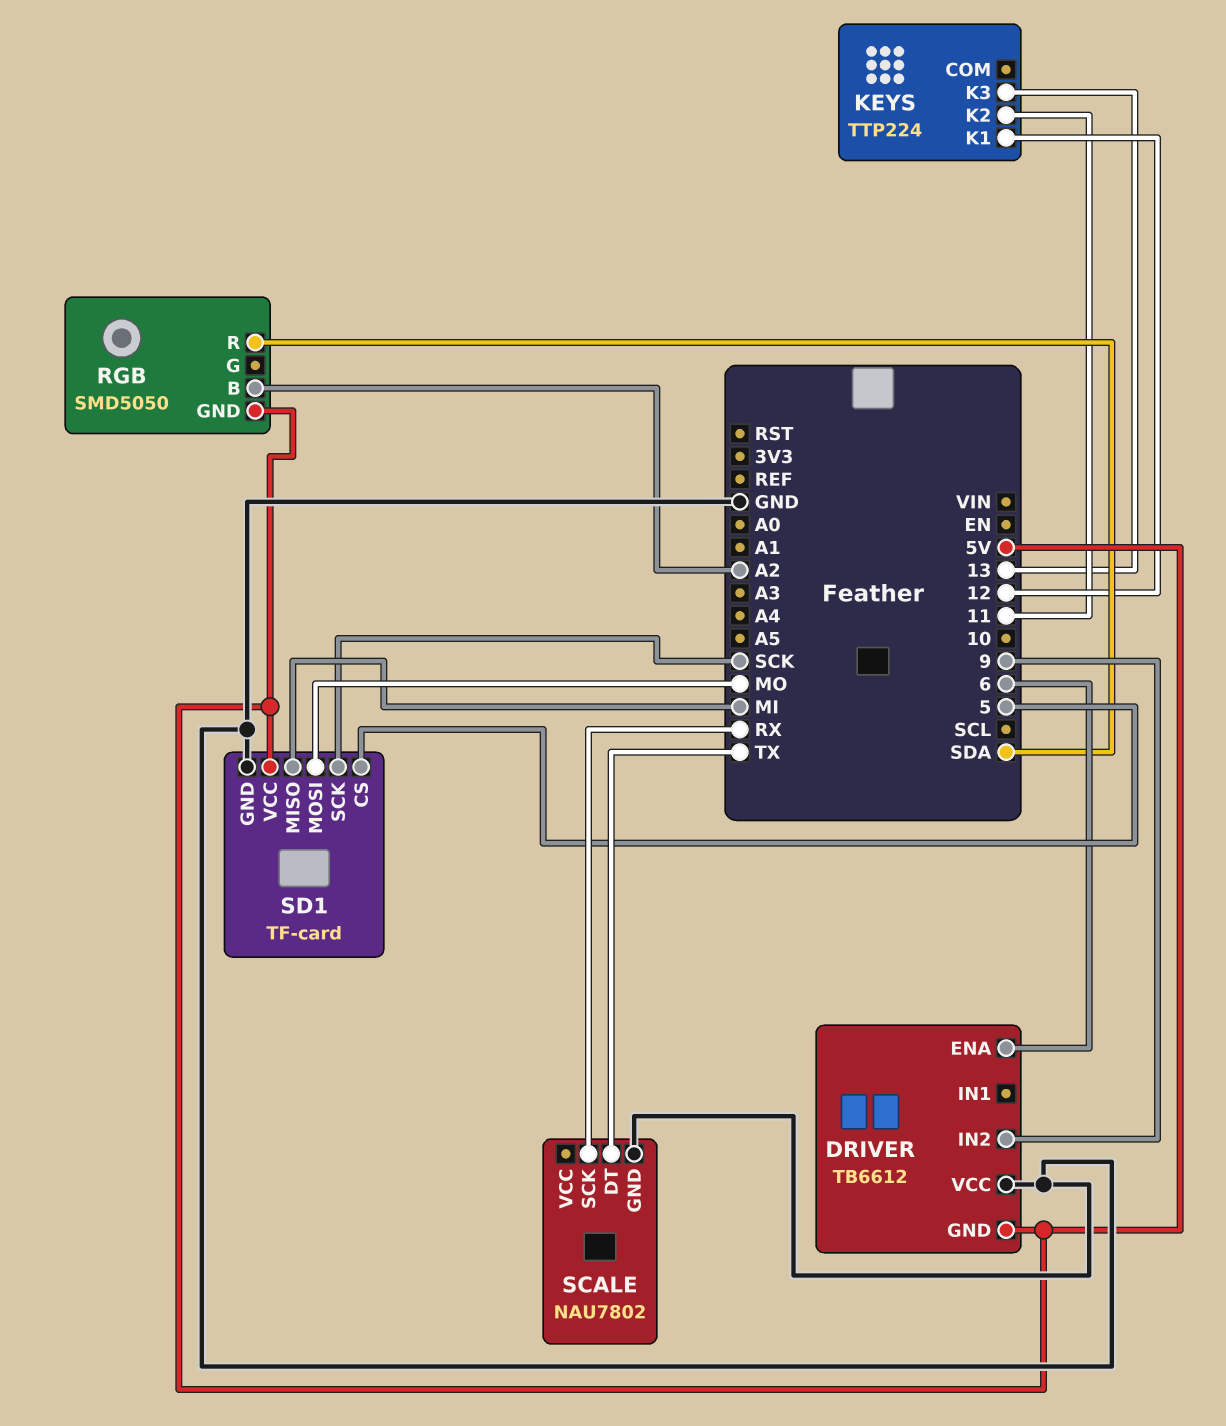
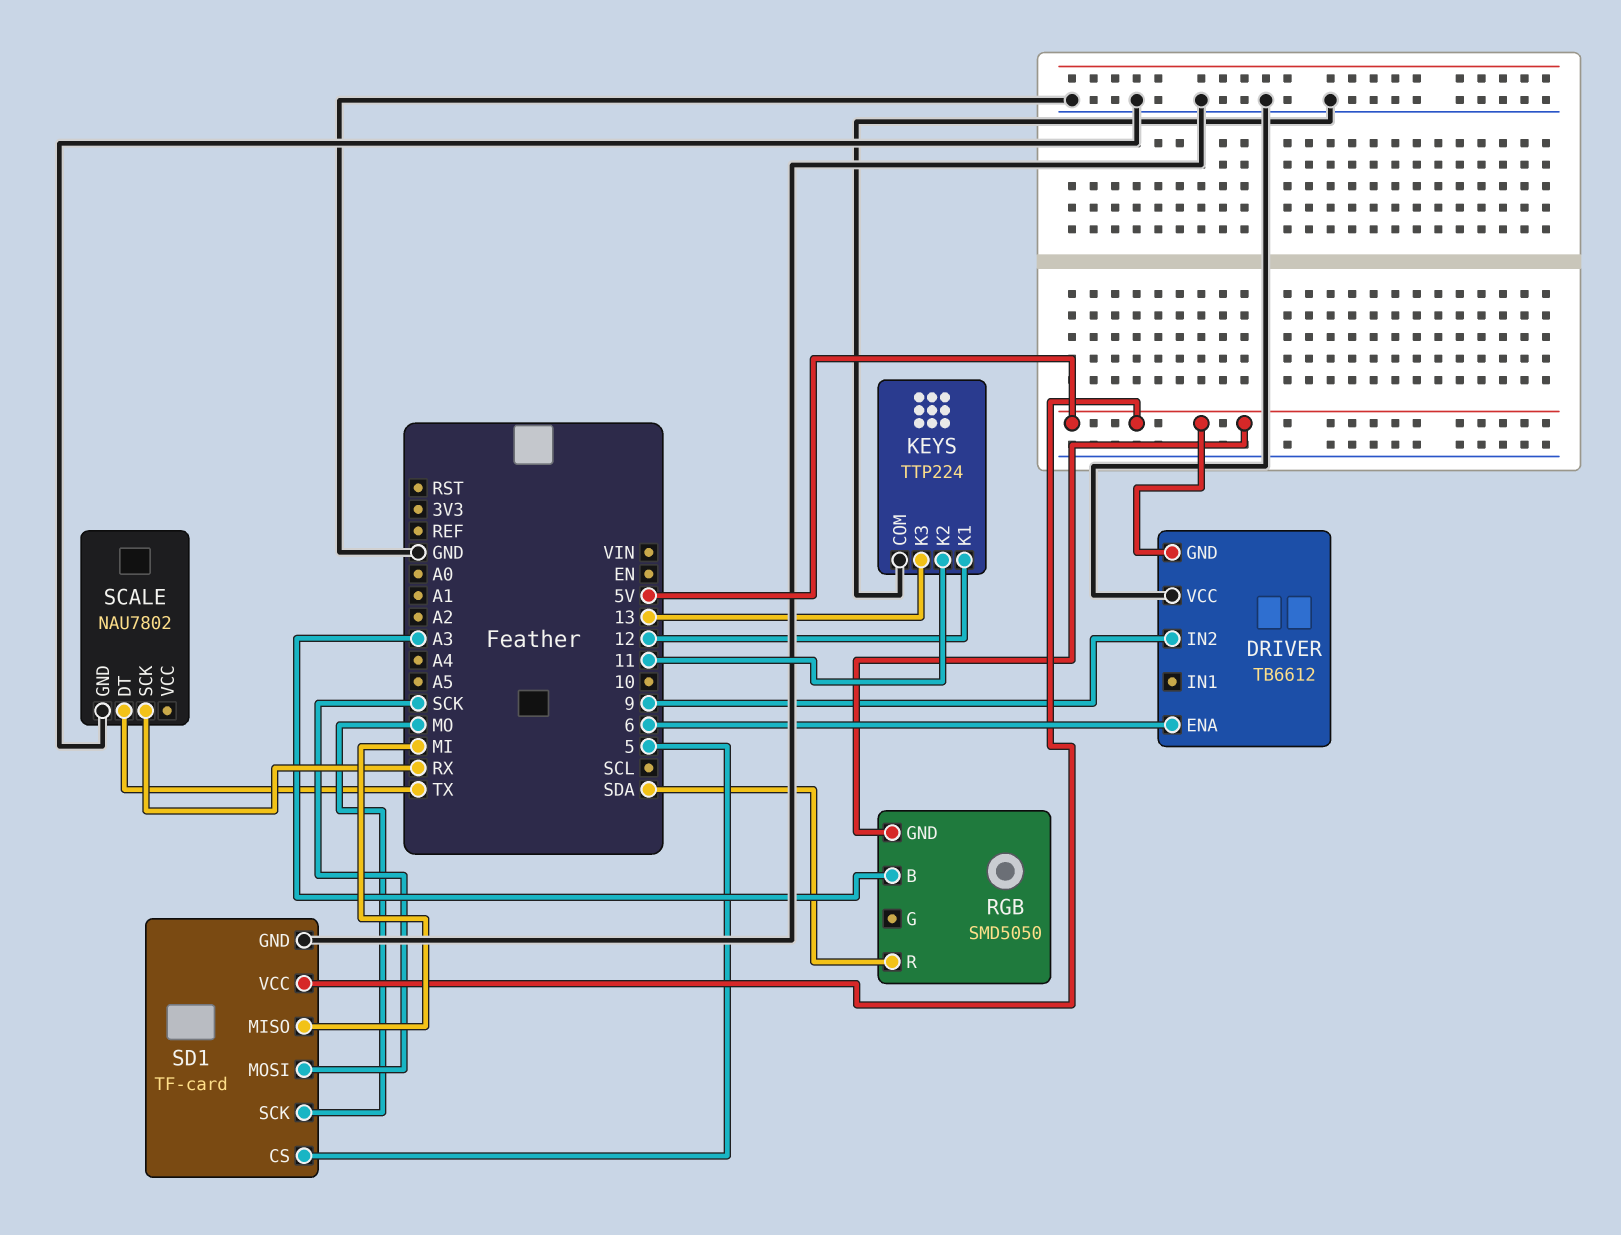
KEYS pin COM: none -> GND
RGB pin B: A2 -> A3
SD1 pin MOSI: MO -> SCK
SD1 pin SCK: SCK -> MO

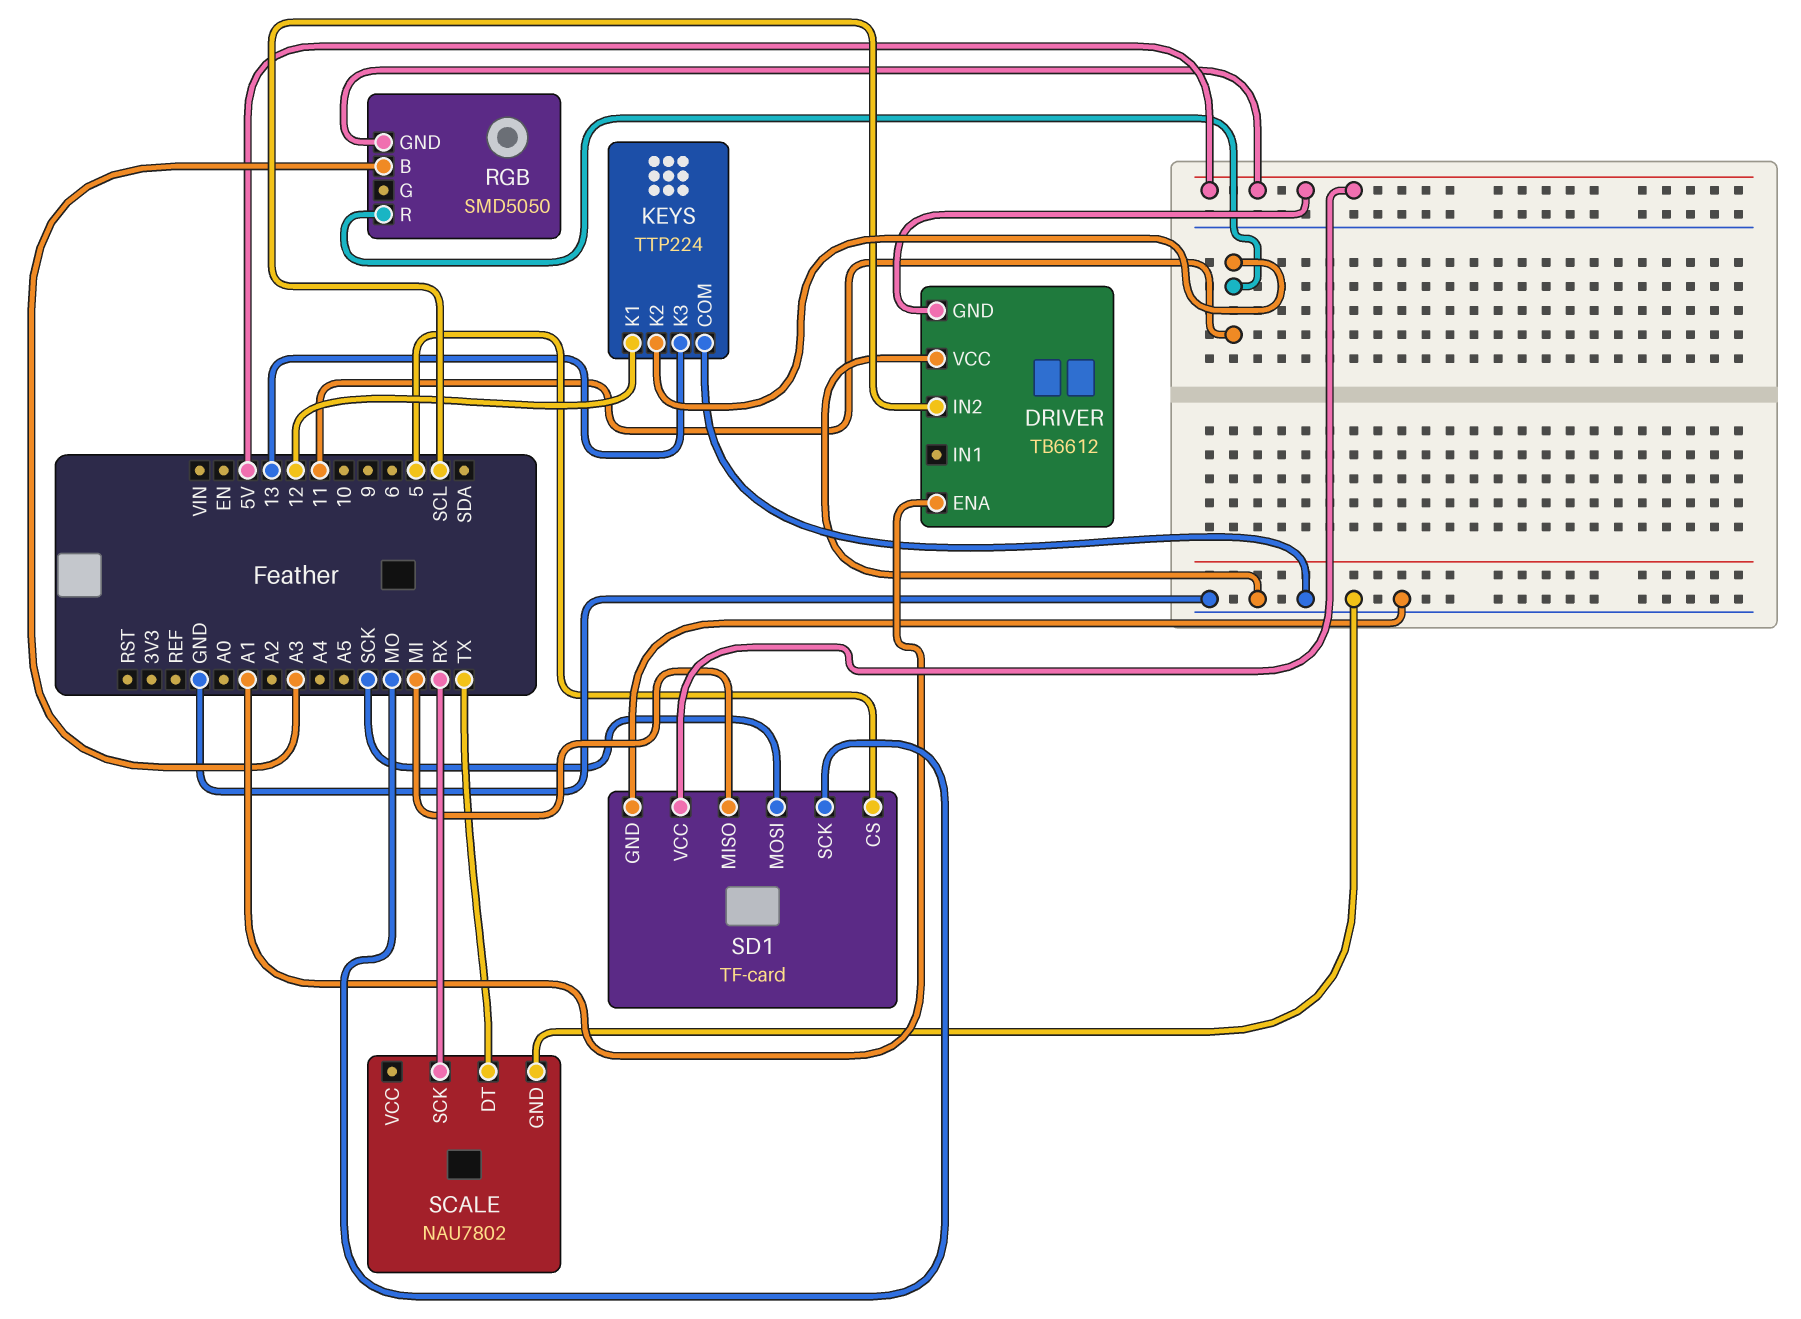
DRIVER pin ENA: 6 -> A1
DRIVER pin IN2: 9 -> SCL
RGB pin R: SDA -> 11

